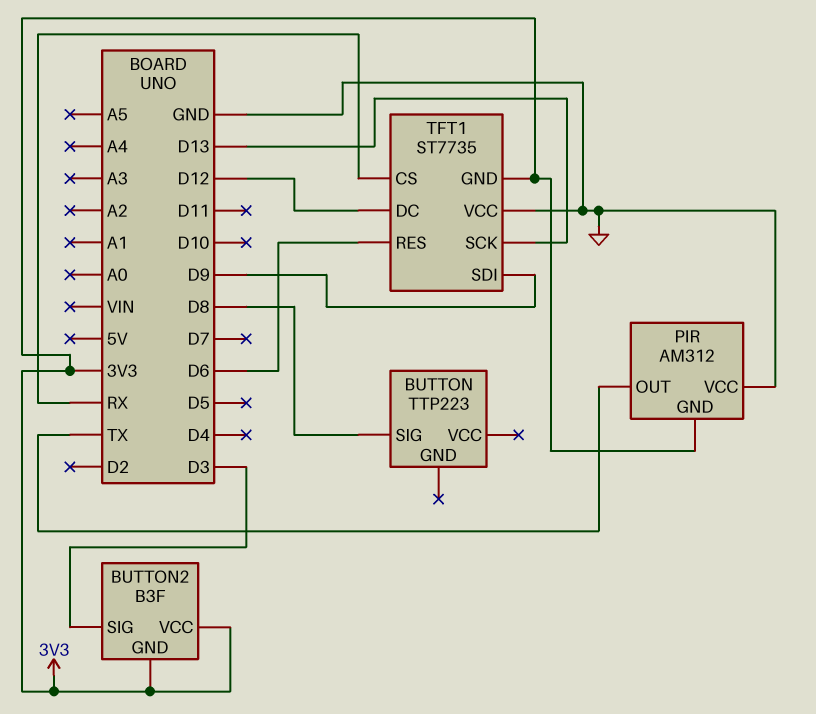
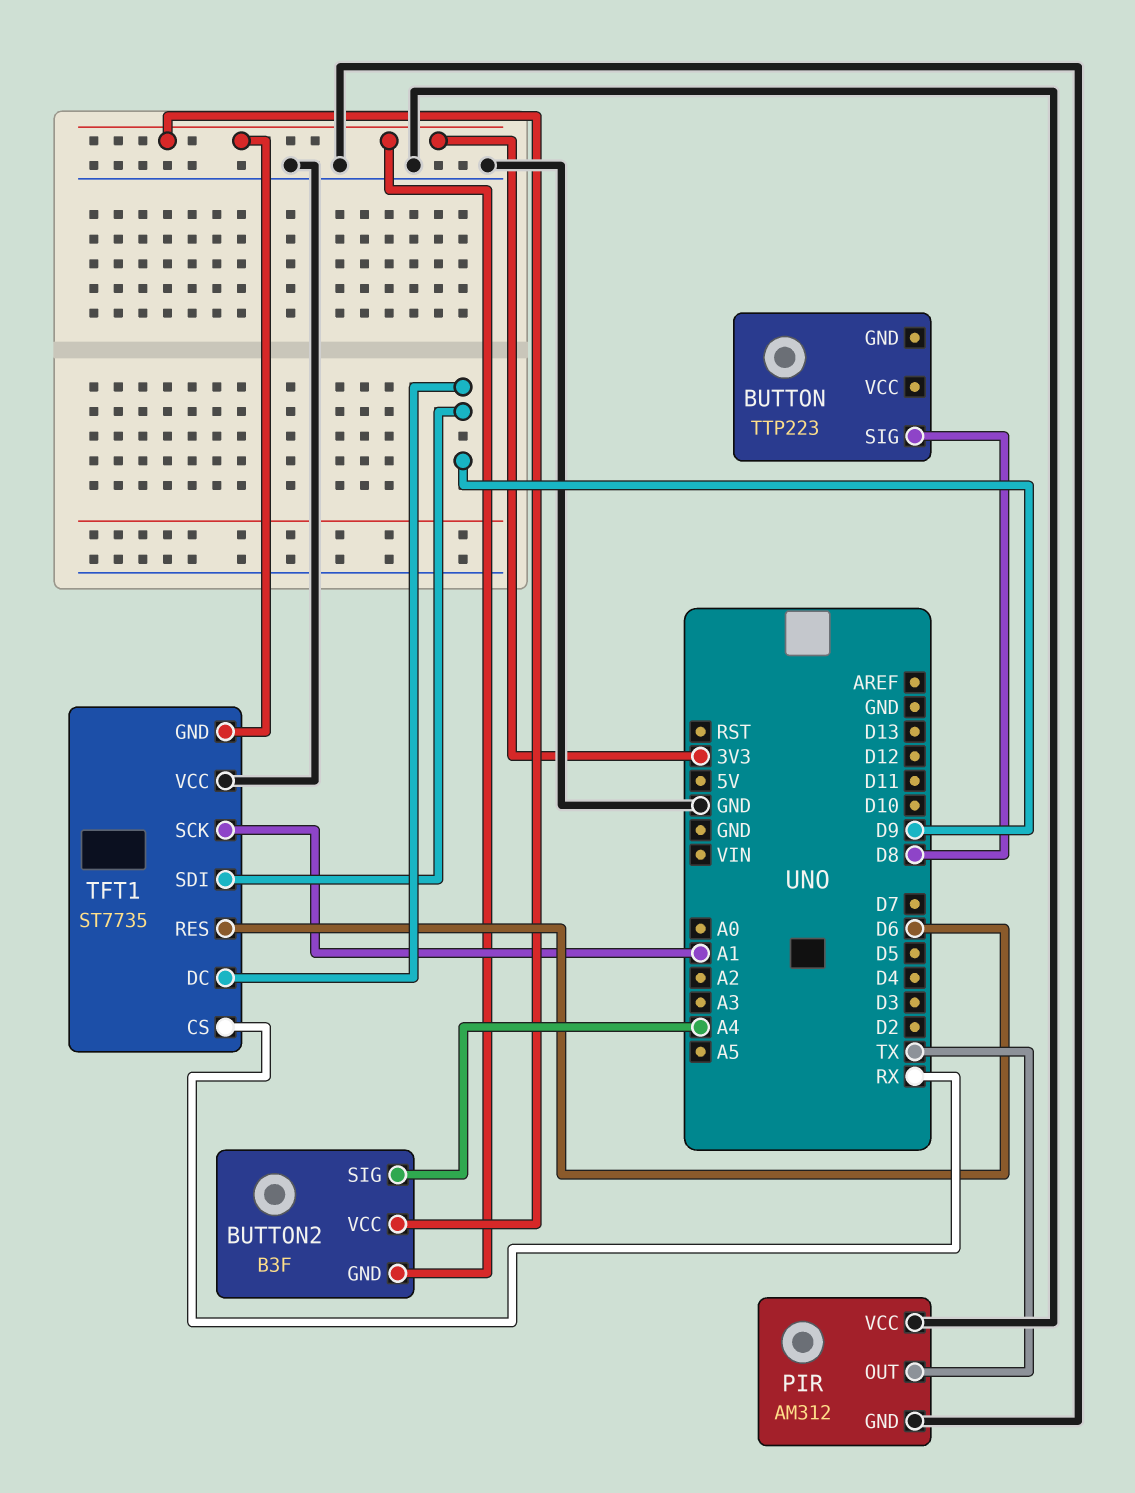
BUTTON2 pin SIG: D3 -> A4
PIR pin GND: 3V3 -> GND
TFT1 pin DC: D12 -> D9
TFT1 pin SCK: D13 -> A1

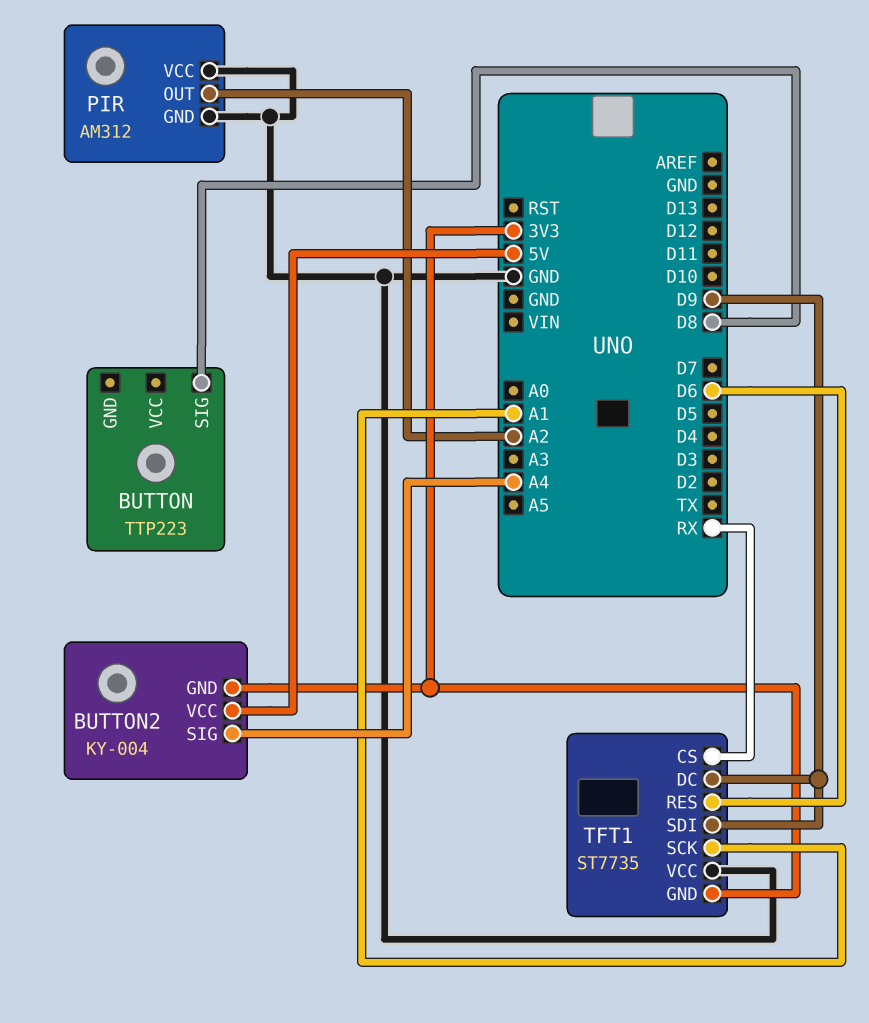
BUTTON2: B3F -> KY-004
BUTTON2 pin VCC: 3V3 -> 5V
PIR pin OUT: TX -> A2

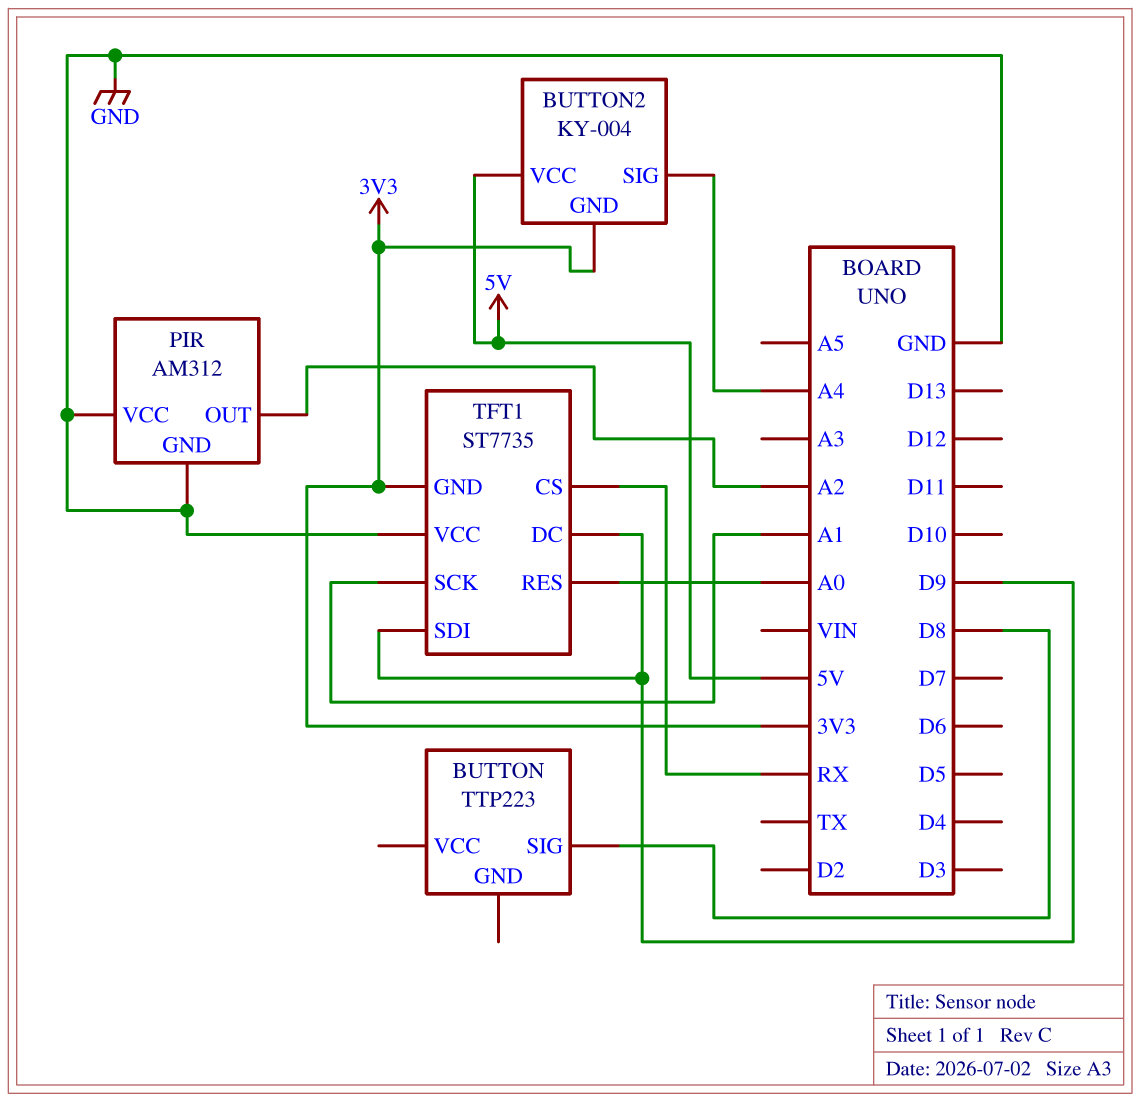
TFT1 pin RES: D6 -> A0

